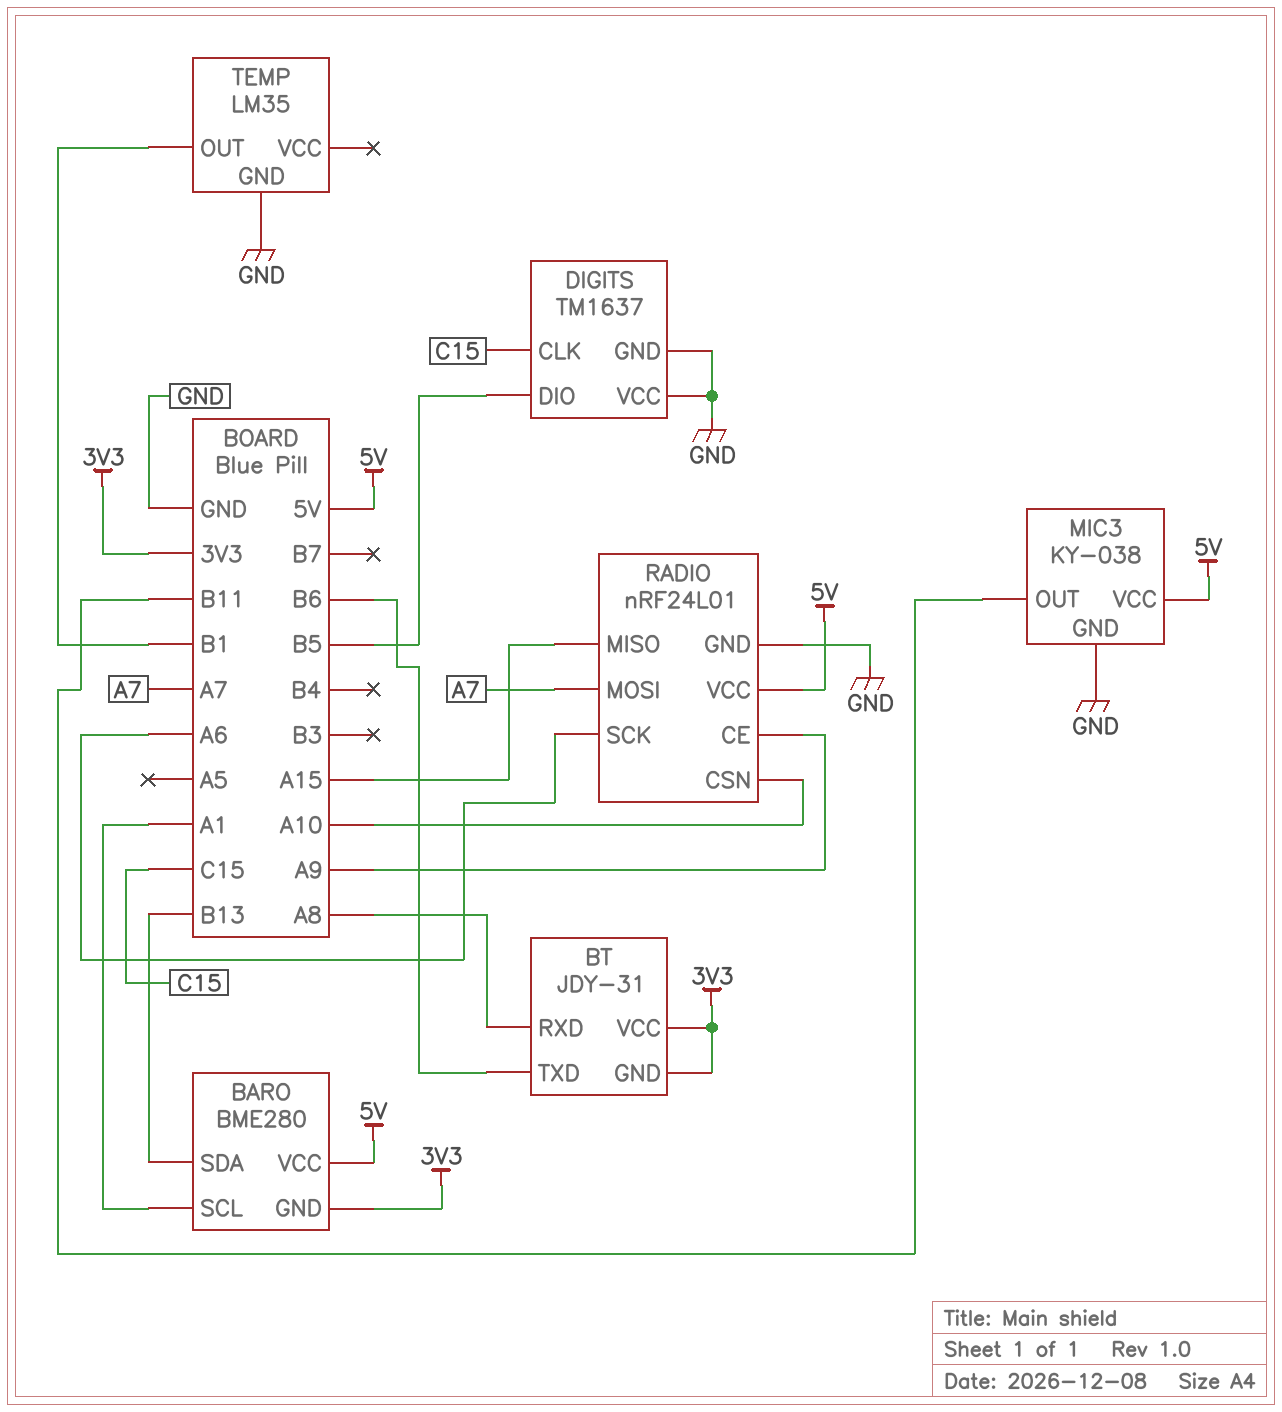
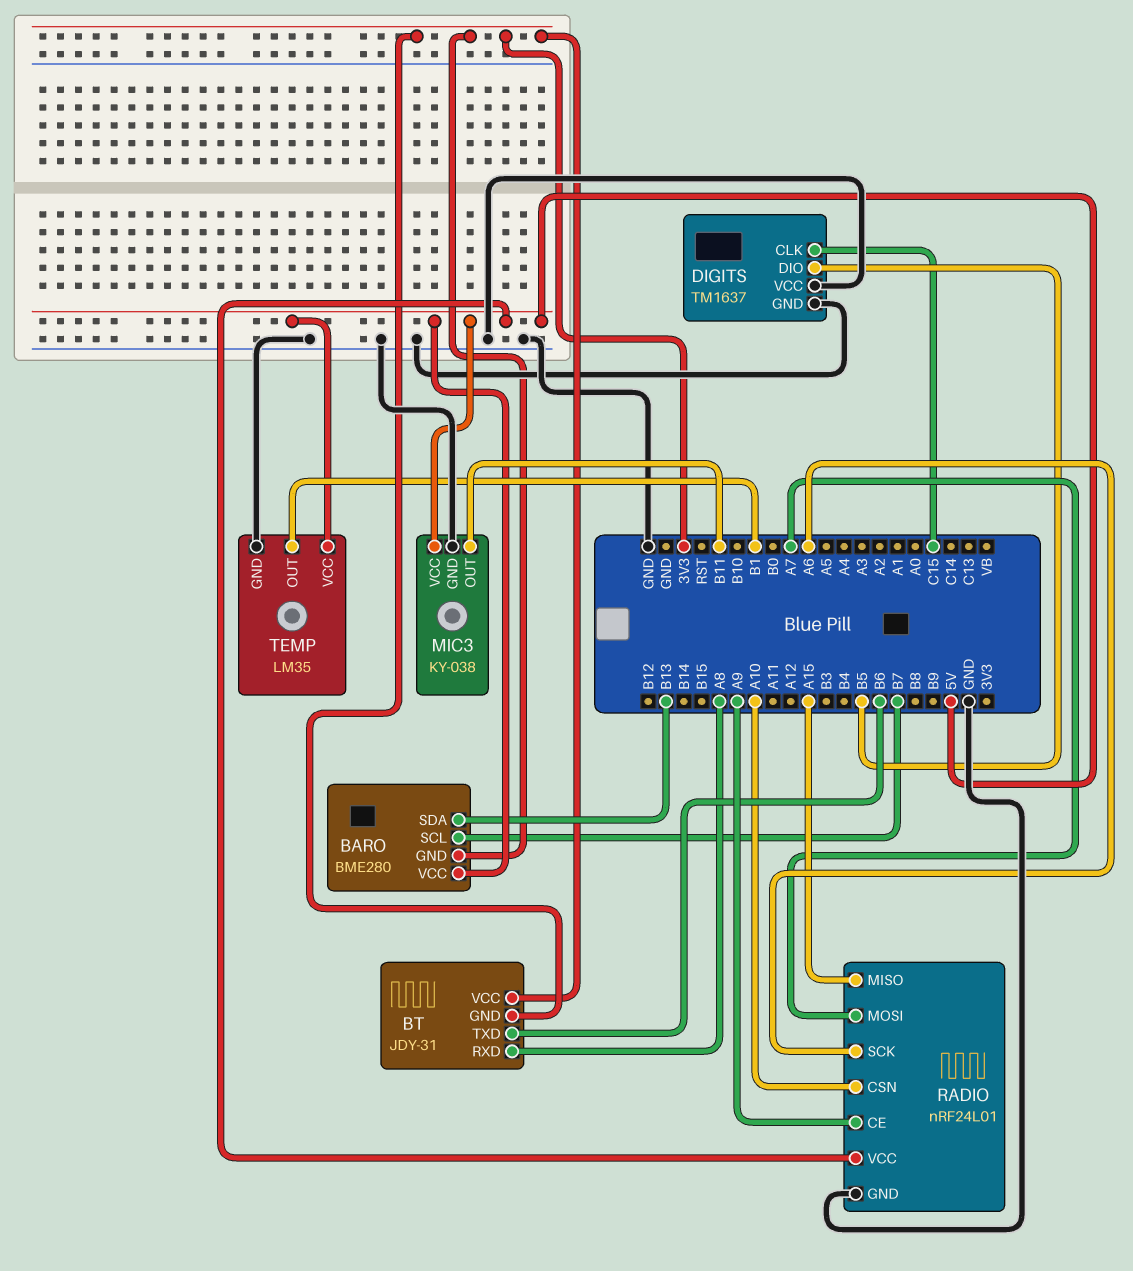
BARO pin SCL: A1 -> B7
TEMP pin VCC: none -> 5V

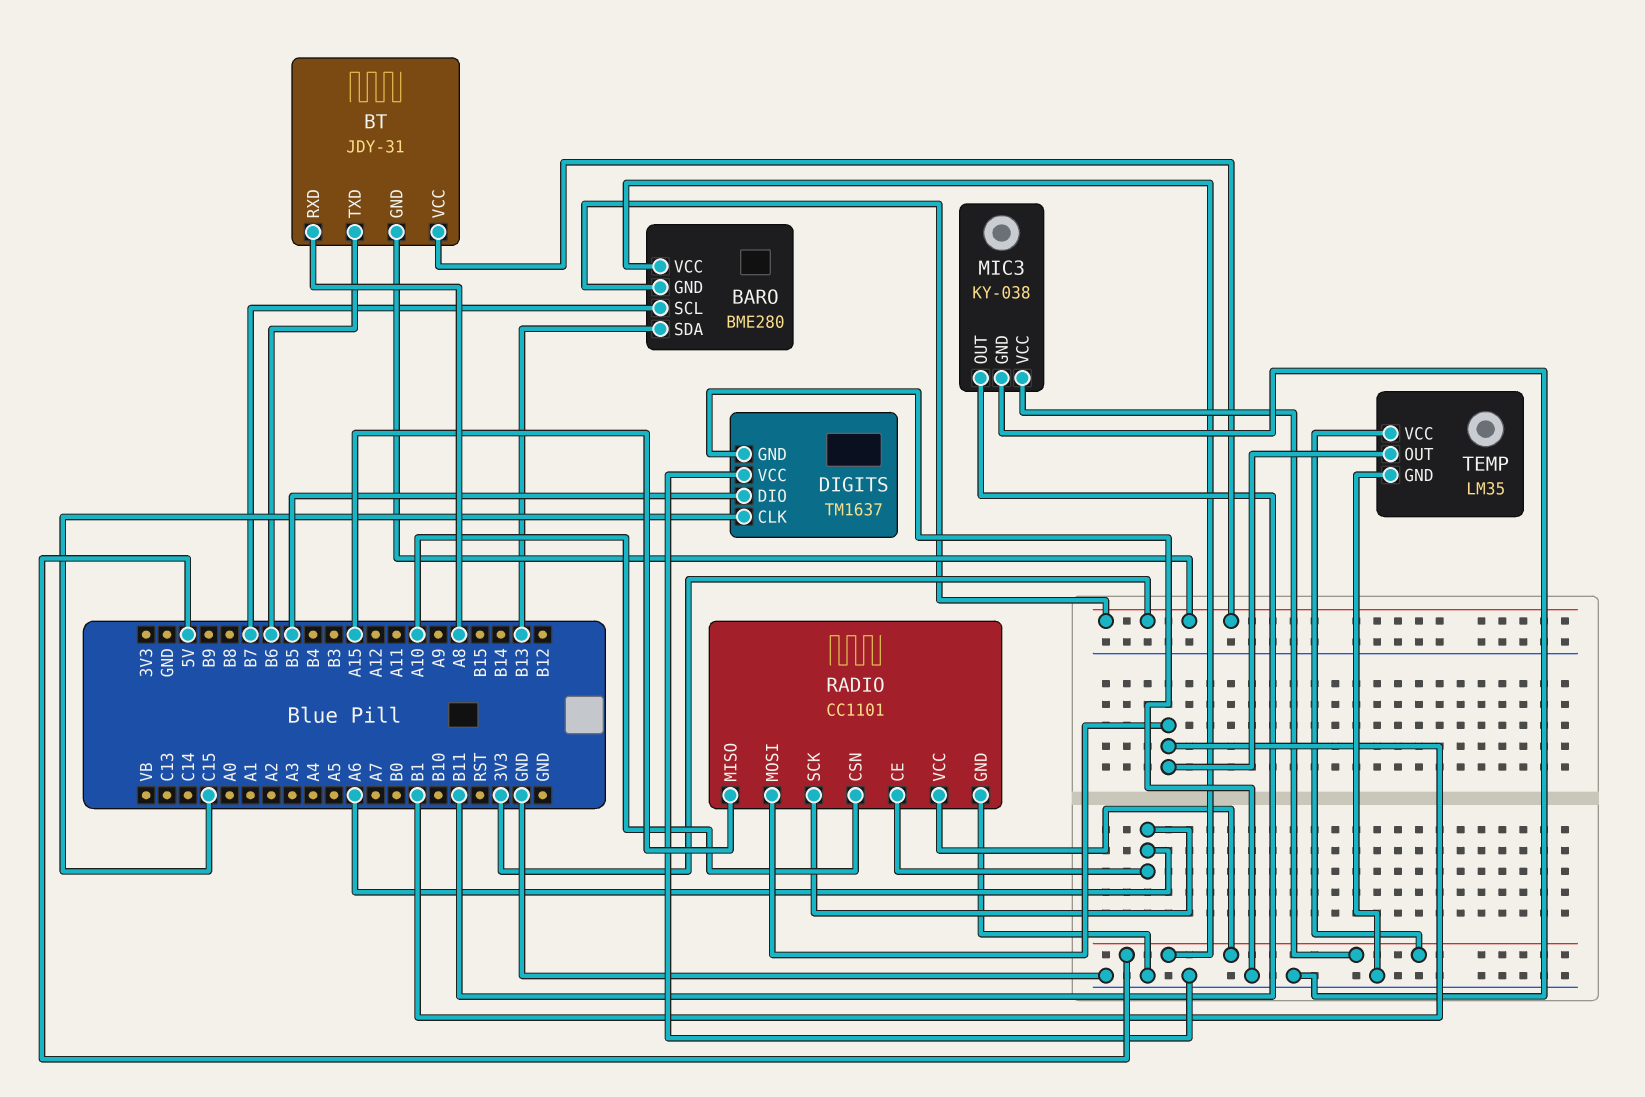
RADIO: nRF24L01 -> CC1101
RADIO pin CE: A9 -> A6
RADIO pin MOSI: A7 -> B1

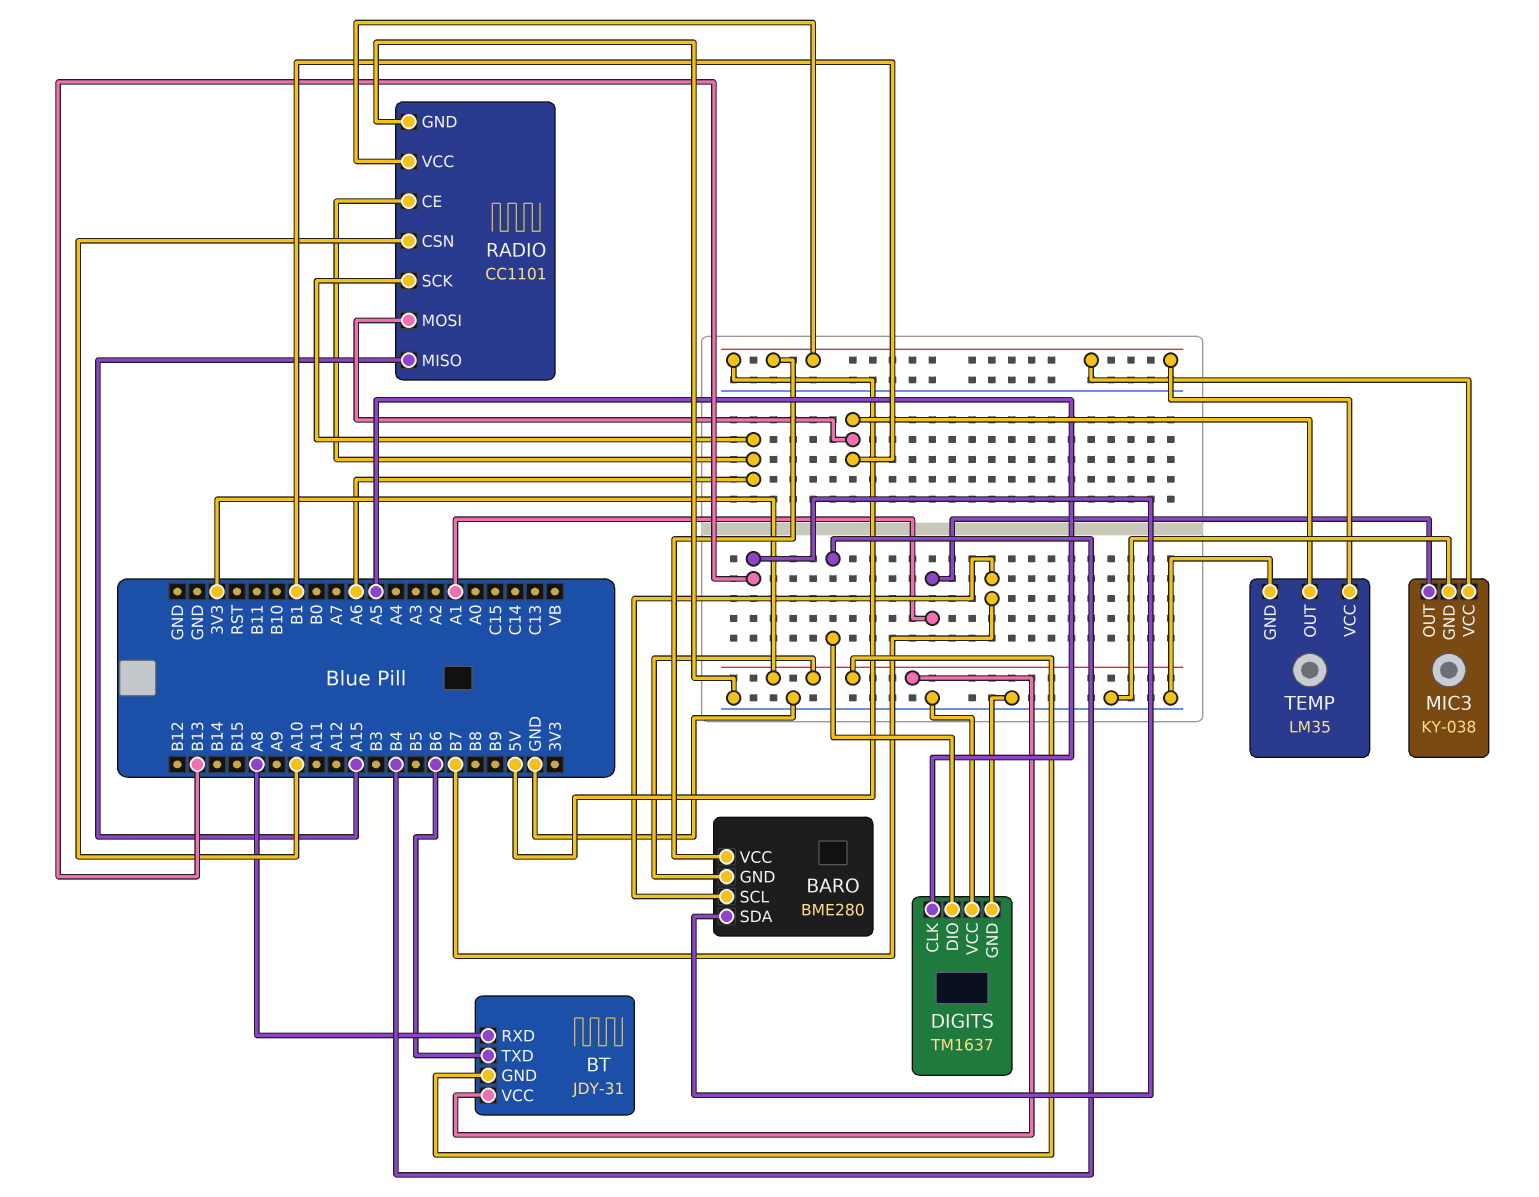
DIGITS pin CLK: C15 -> A5
DIGITS pin DIO: B5 -> B4
MIC3 pin OUT: B11 -> A1

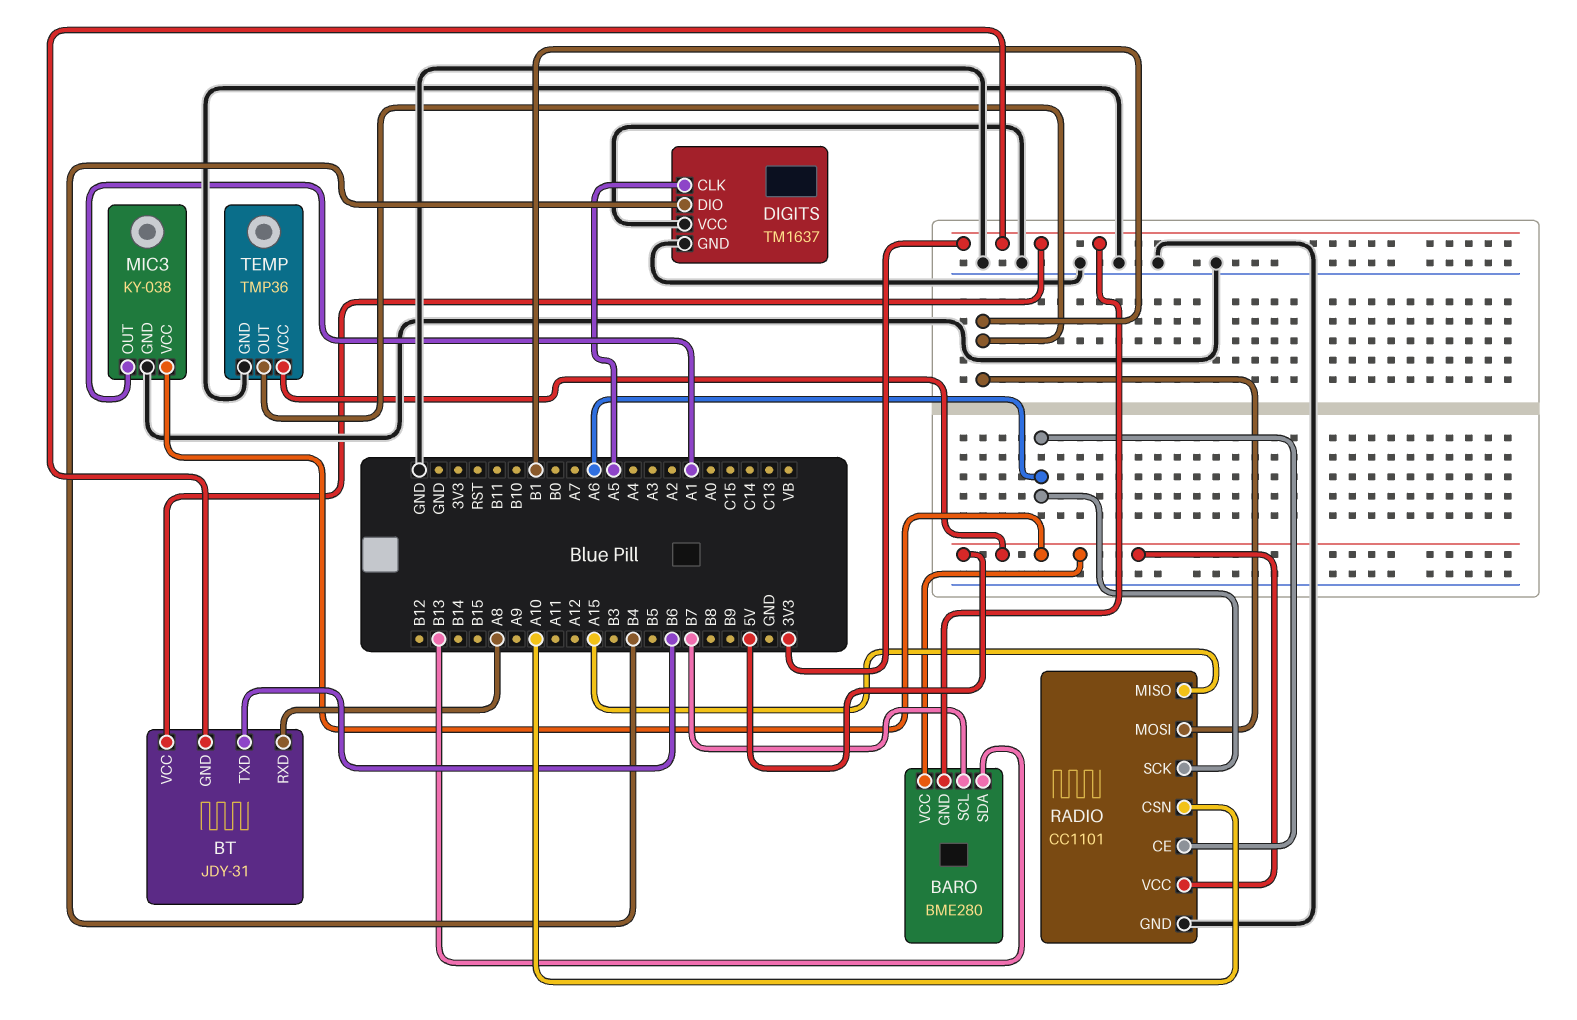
TEMP: LM35 -> TMP36

